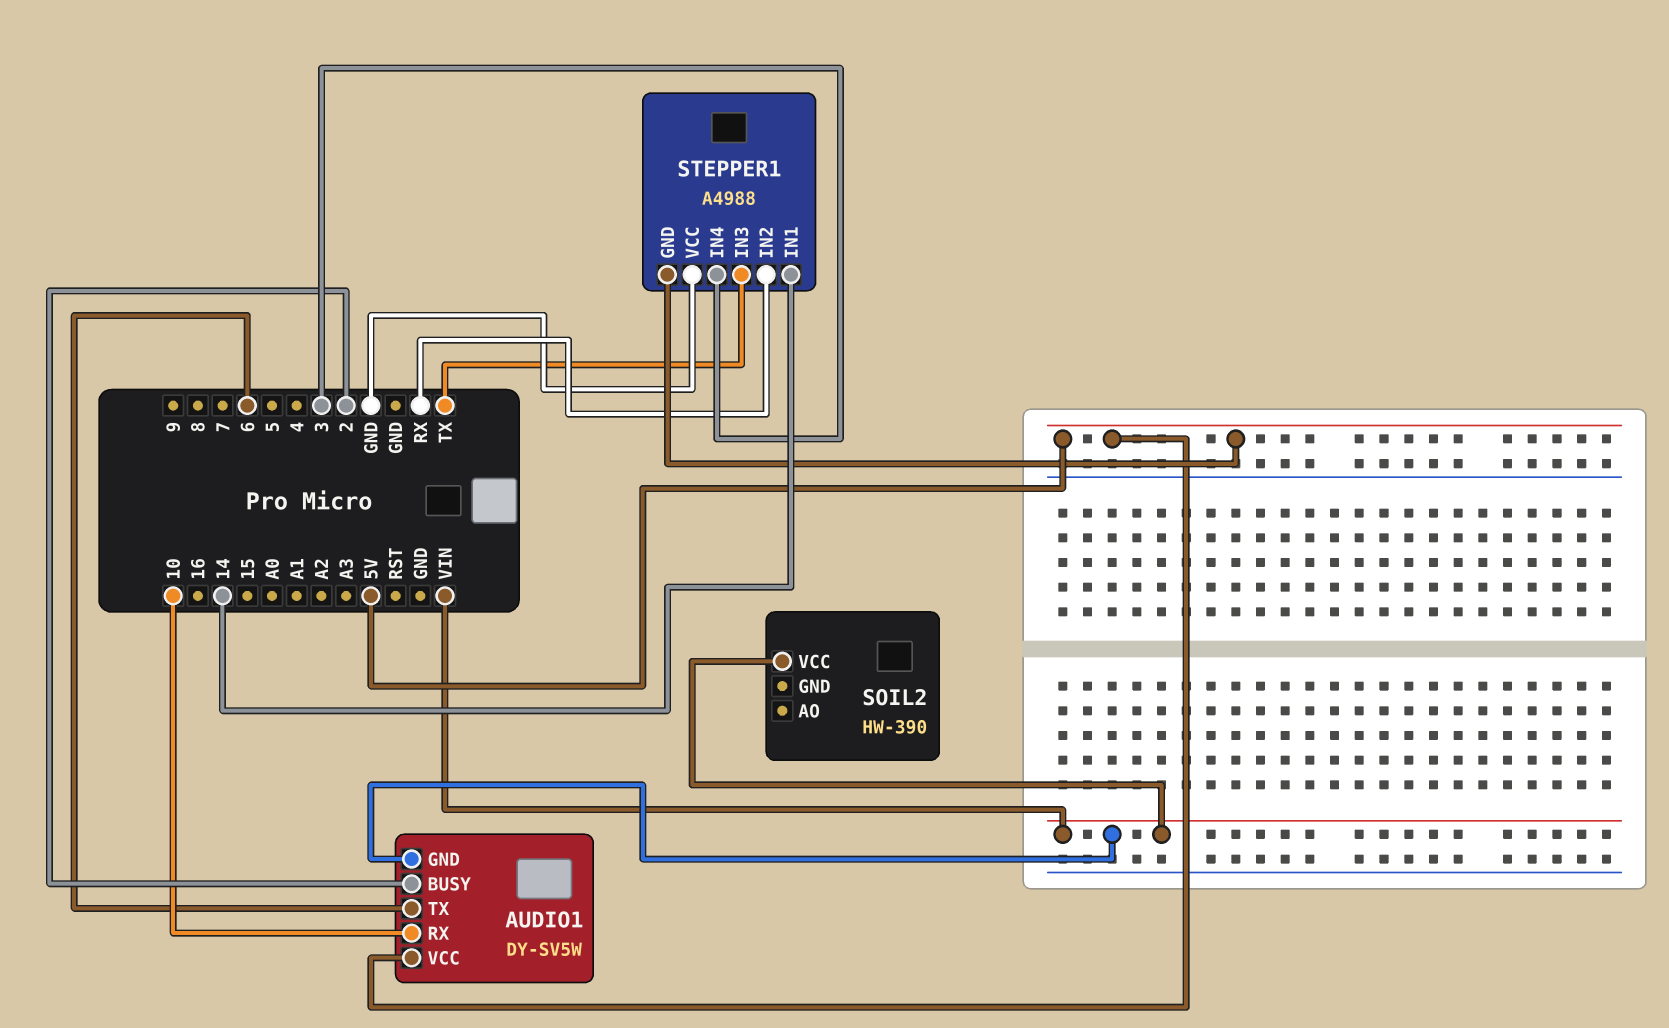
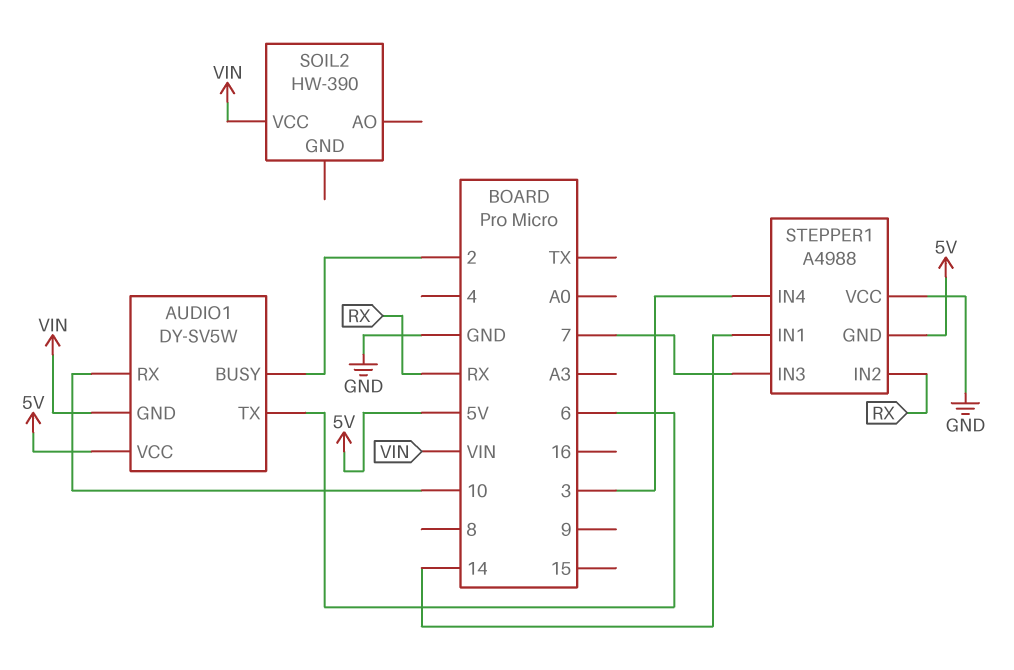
STEPPER1 pin IN3: TX -> 7

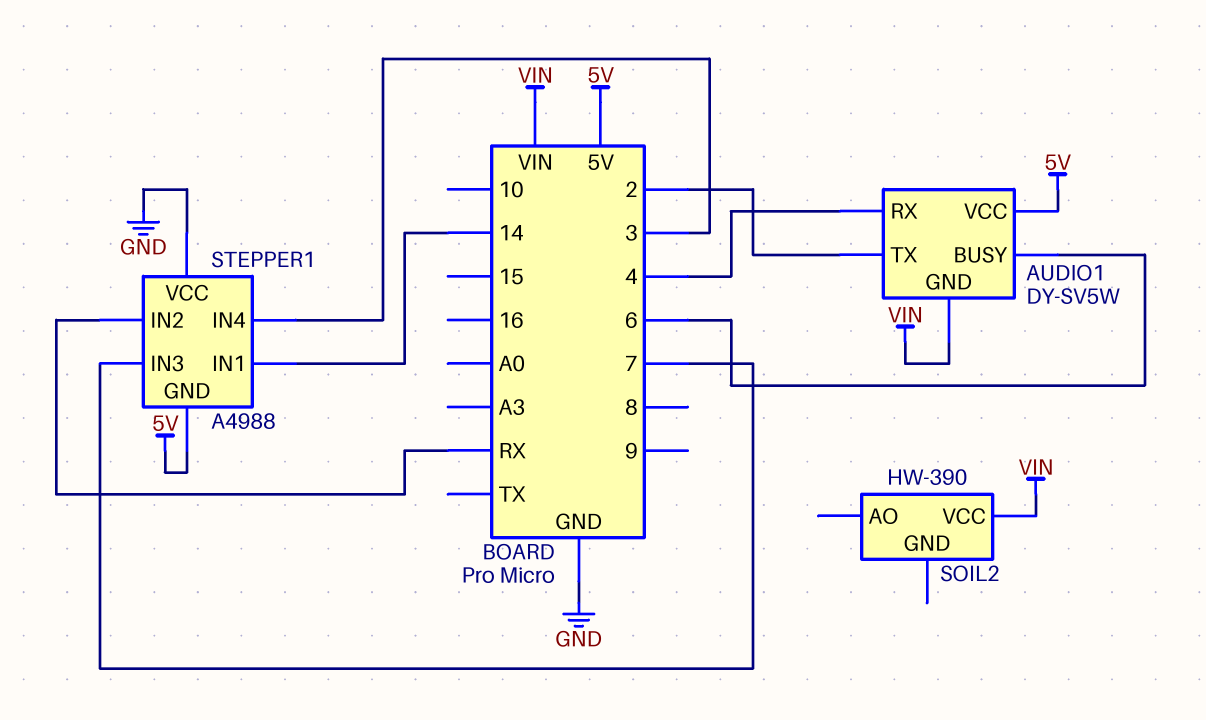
AUDIO1 pin BUSY: 2 -> 6
AUDIO1 pin RX: 10 -> 4
AUDIO1 pin TX: 6 -> 2

